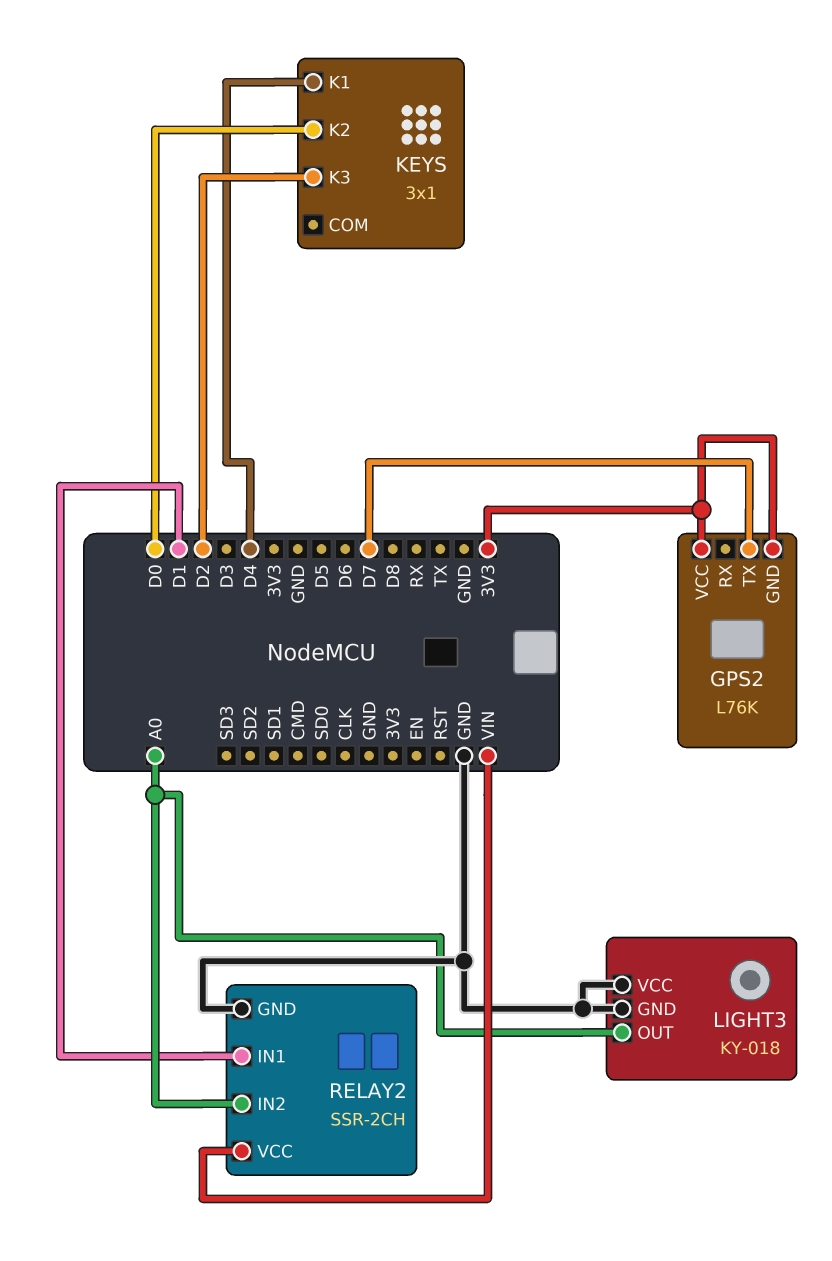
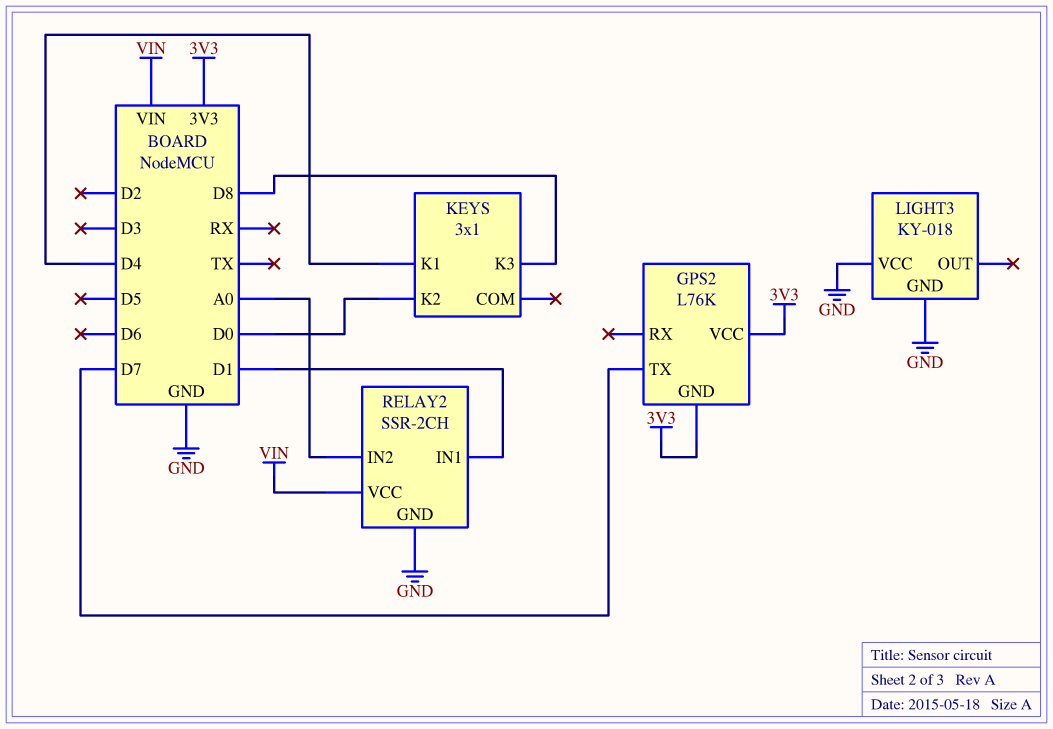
KEYS pin K3: D2 -> D8
LIGHT3 pin OUT: A0 -> none

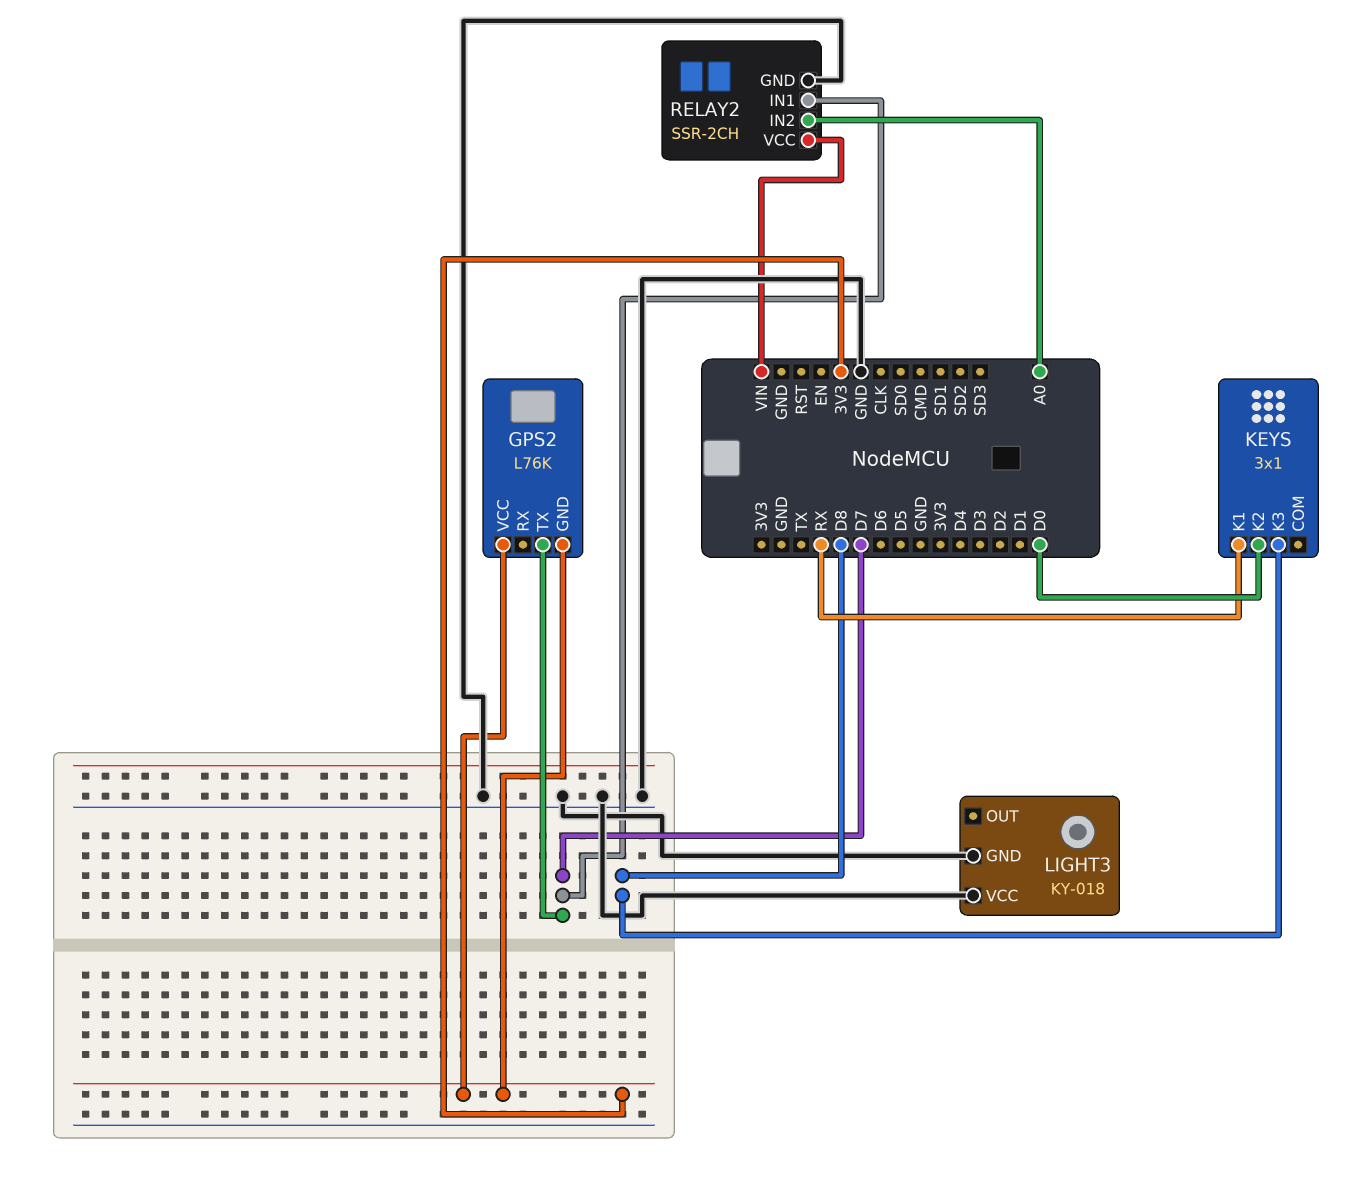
KEYS pin K1: D4 -> RX
RELAY2 pin IN1: D1 -> D7

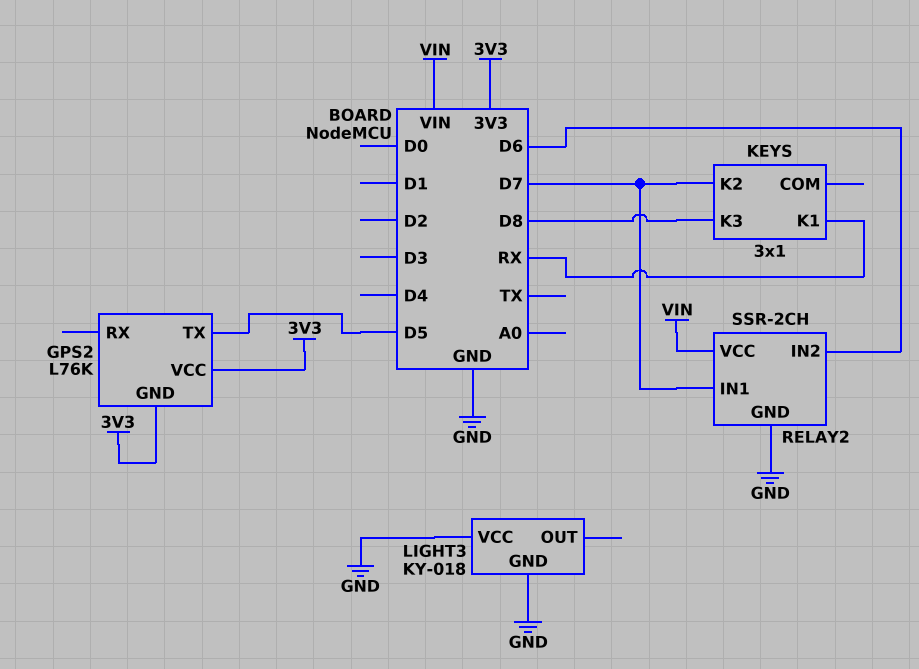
GPS2 pin TX: D7 -> D5
KEYS pin K2: D0 -> D7
RELAY2 pin IN2: A0 -> D6

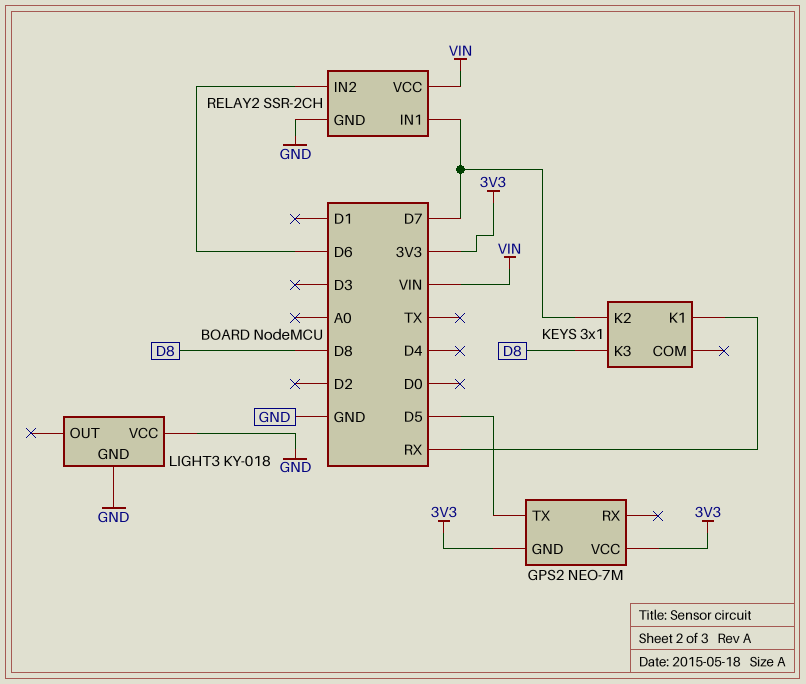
GPS2: L76K -> NEO-7M

